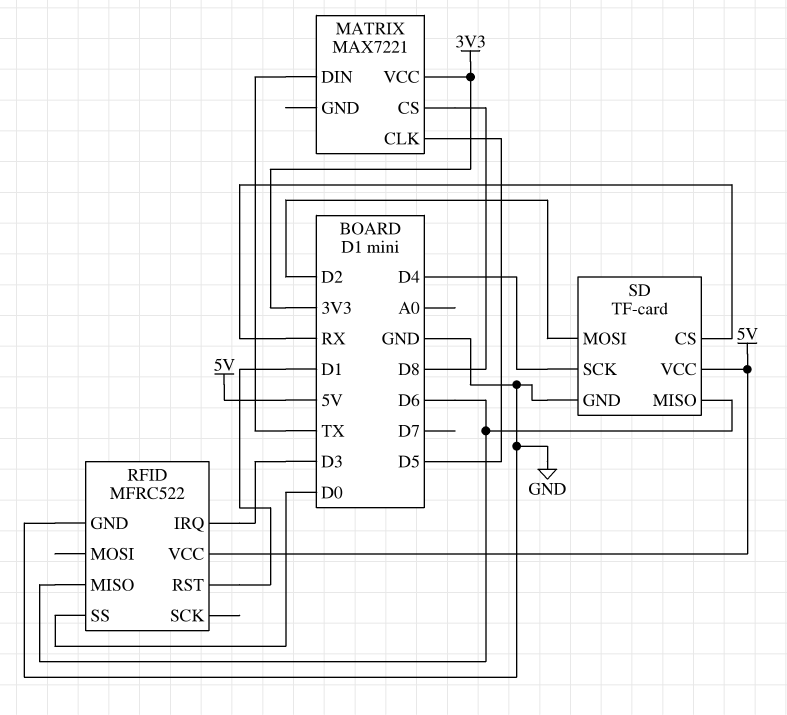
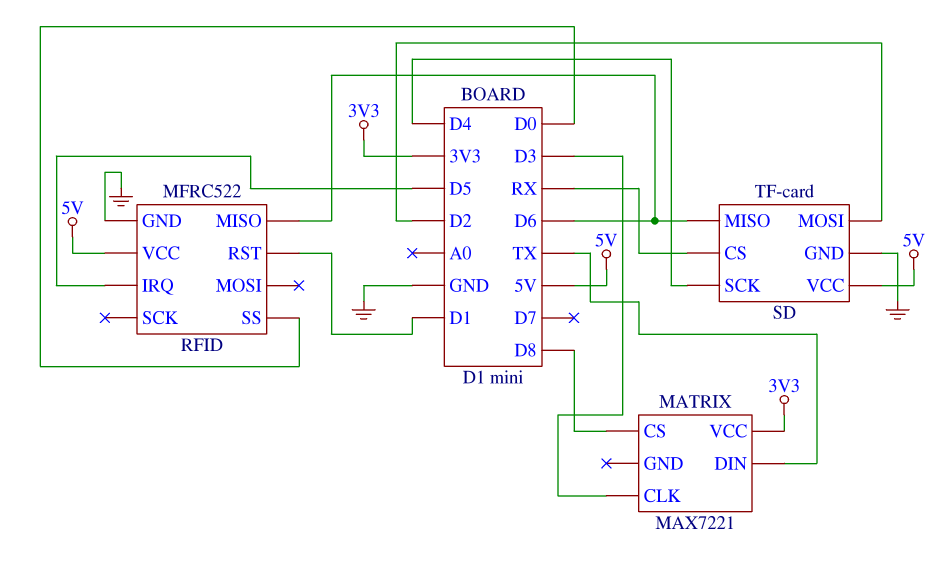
MATRIX pin CLK: D5 -> D3
RFID pin IRQ: D3 -> D5

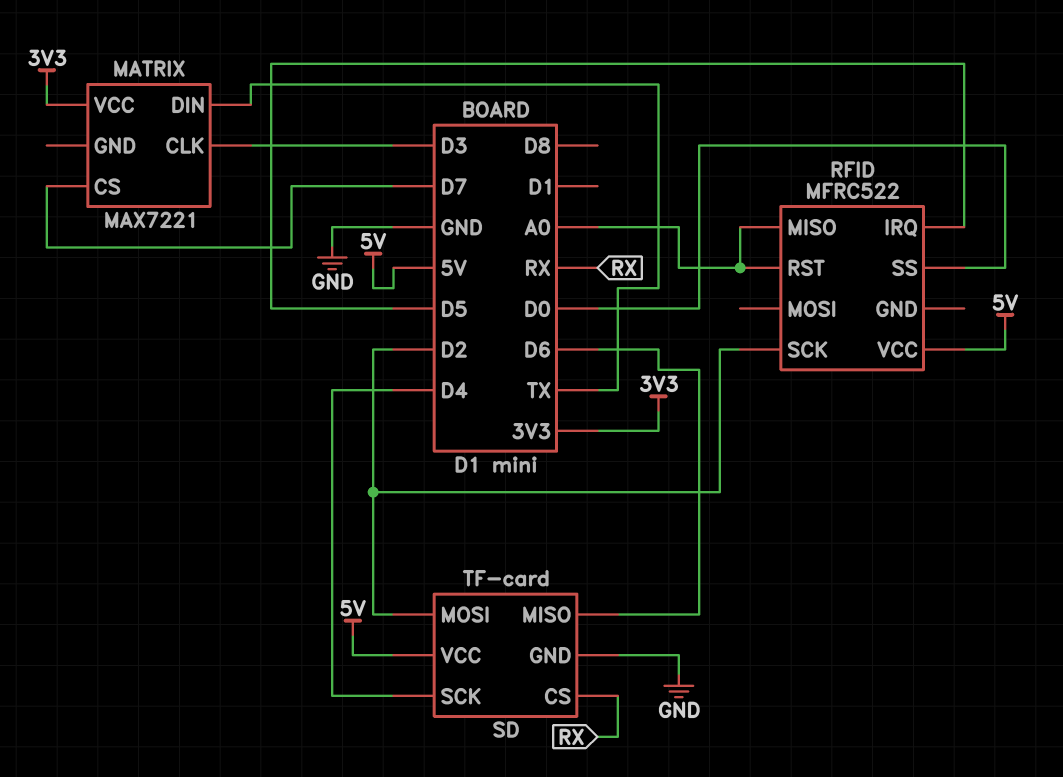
MATRIX pin CS: D8 -> D7
RFID pin GND: GND -> none
RFID pin MISO: D6 -> A0
RFID pin RST: D1 -> A0
RFID pin SCK: none -> D2

